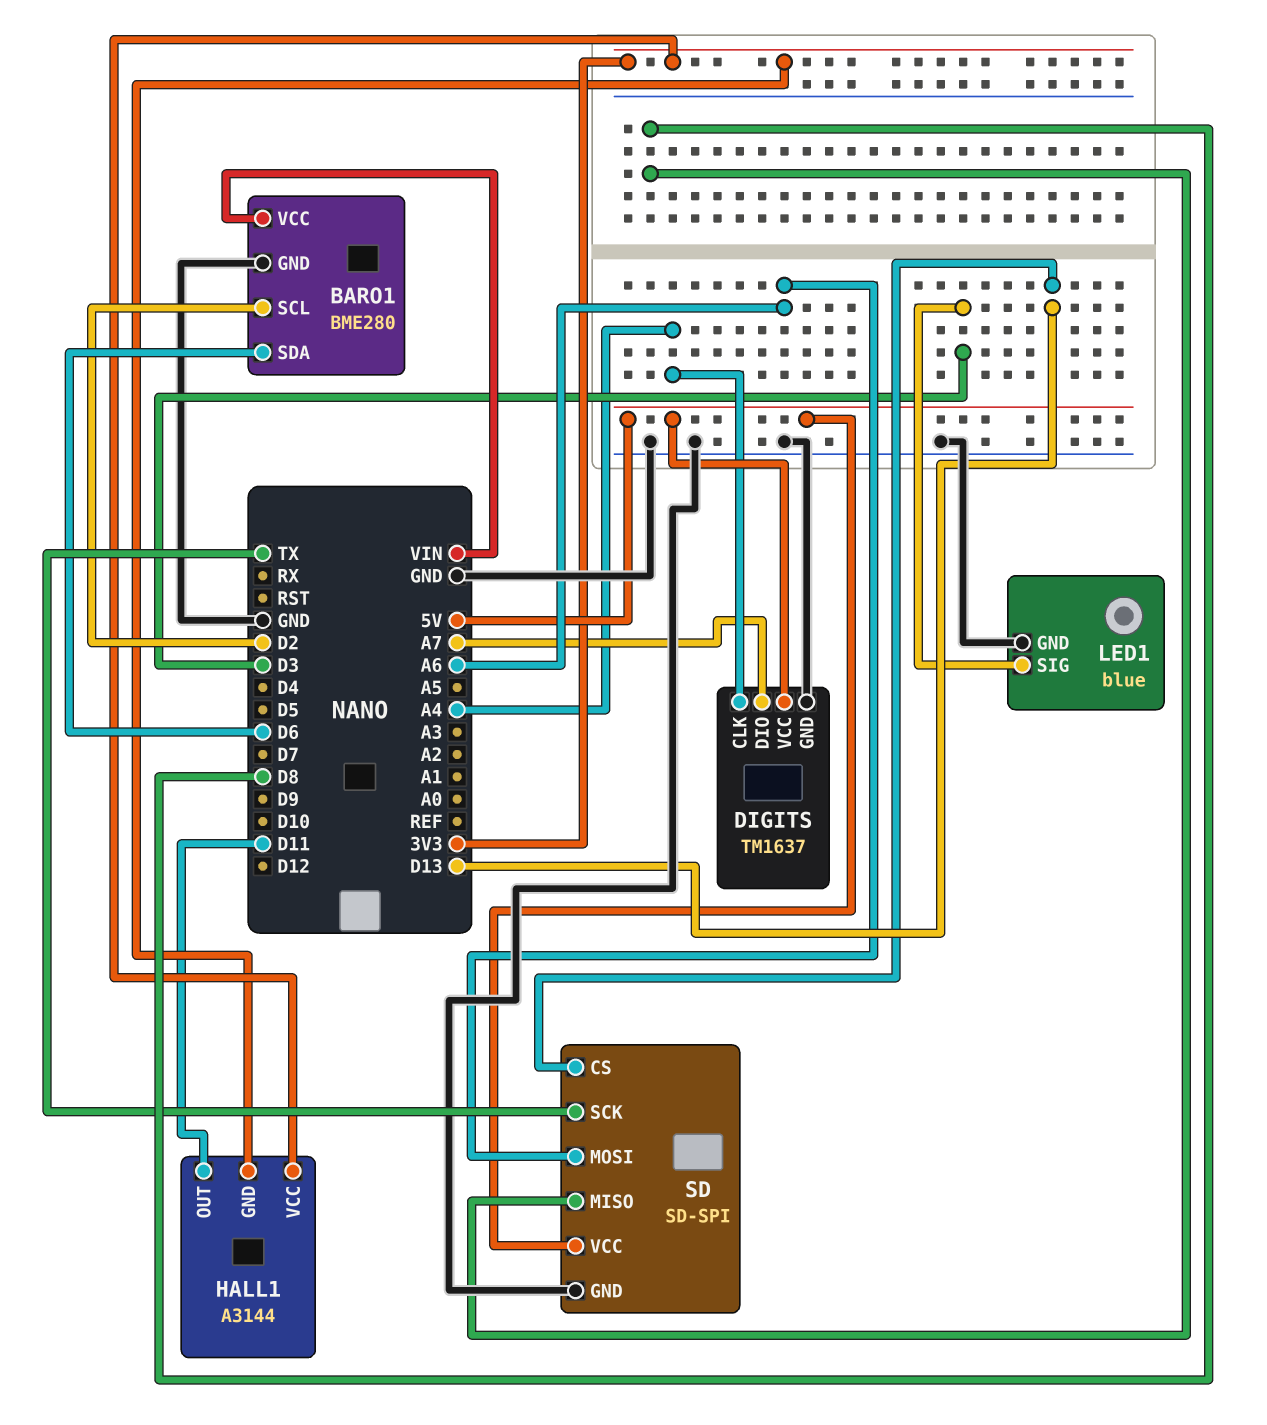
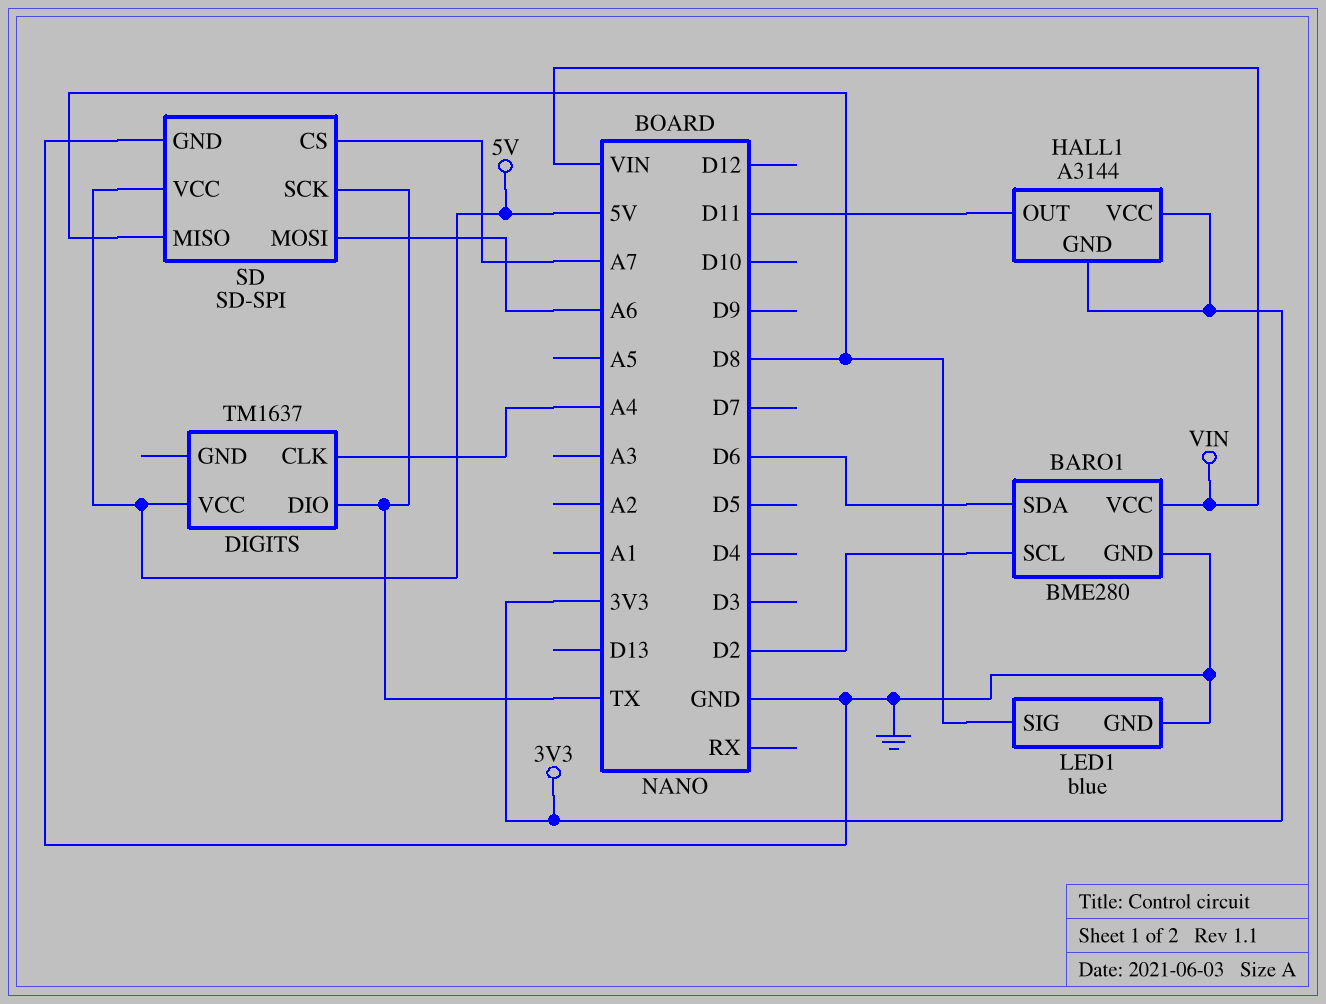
DIGITS pin DIO: A7 -> TX
DIGITS pin GND: GND -> none
LED1 pin SIG: D3 -> D8
SD pin CS: D13 -> A7

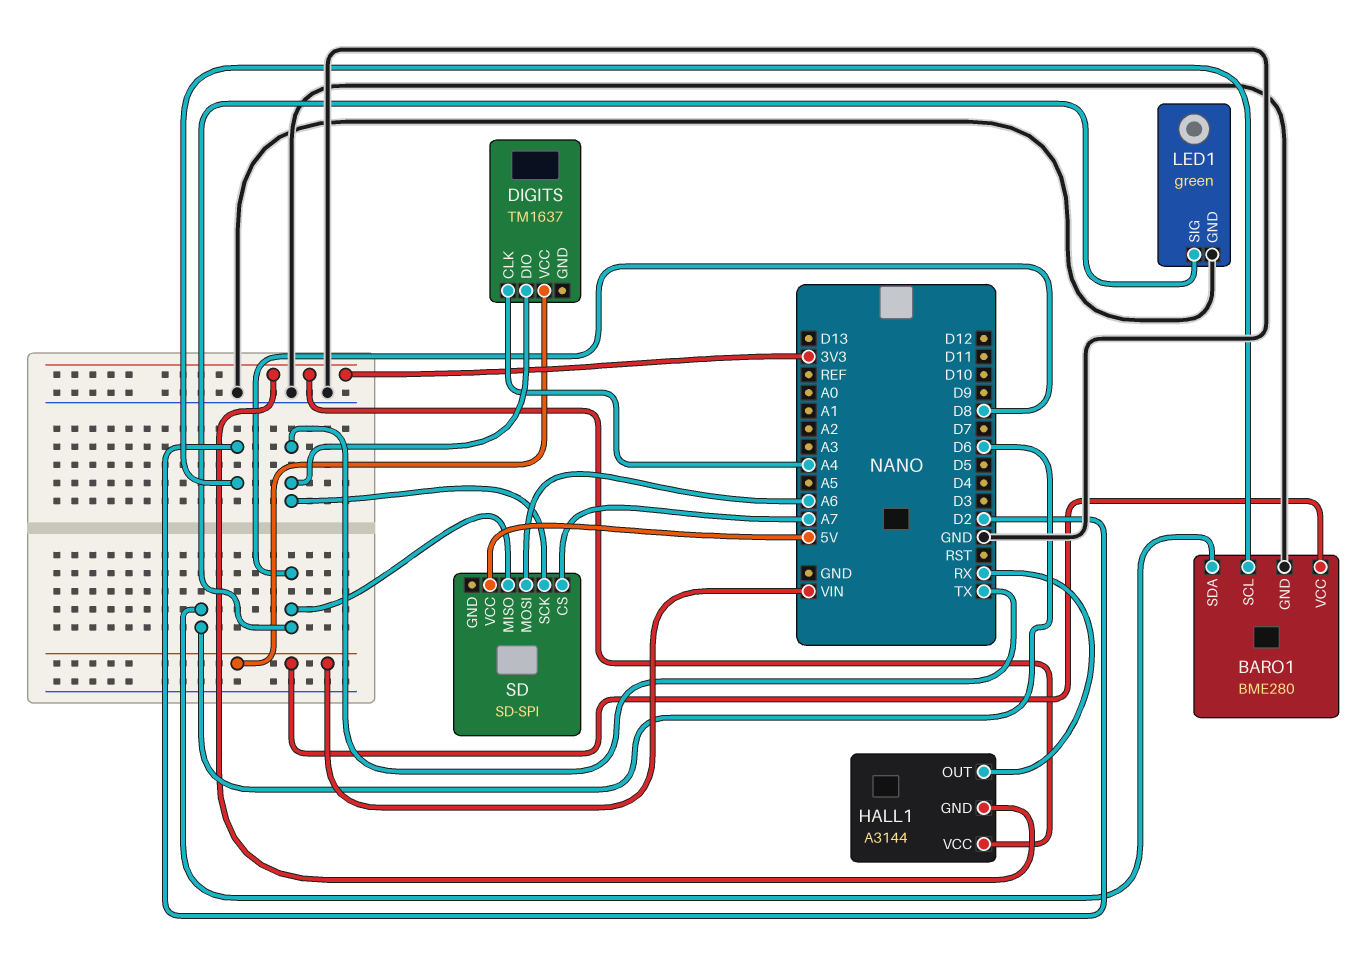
DIGITS pin VCC: 5V -> VIN
HALL1 pin OUT: D11 -> RX
LED1: blue -> green
SD pin GND: GND -> none

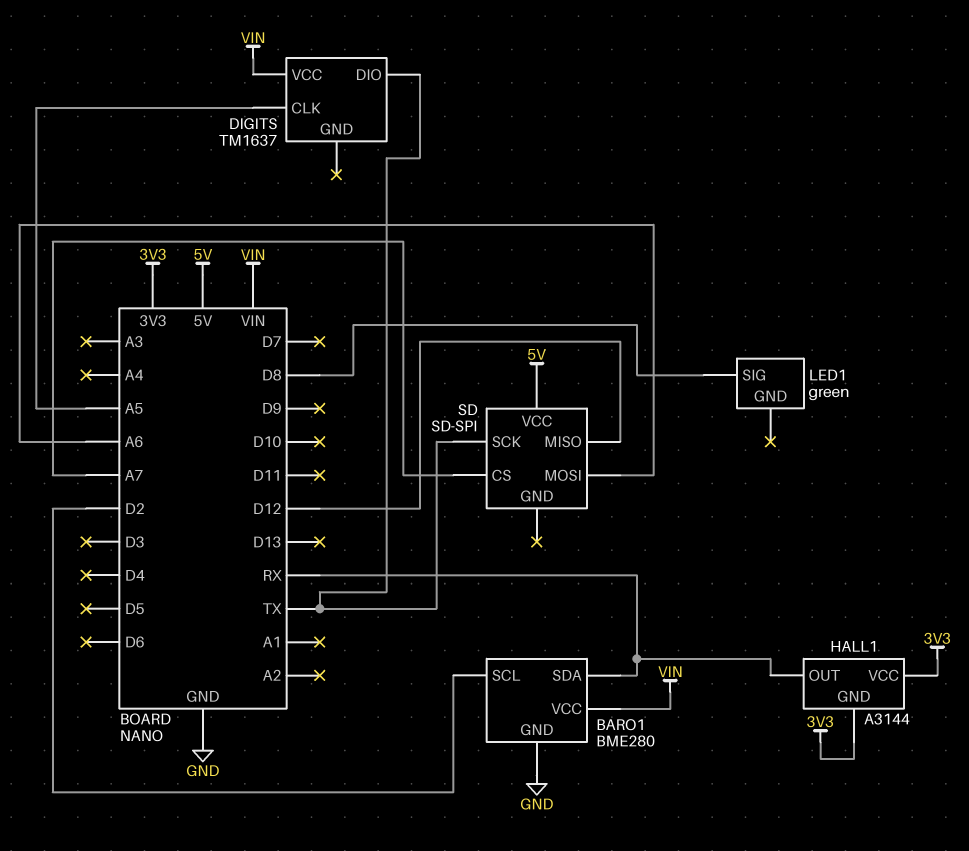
BARO1 pin SDA: D6 -> RX
DIGITS pin CLK: A4 -> A5
LED1 pin GND: GND -> none
SD pin MISO: D8 -> D12

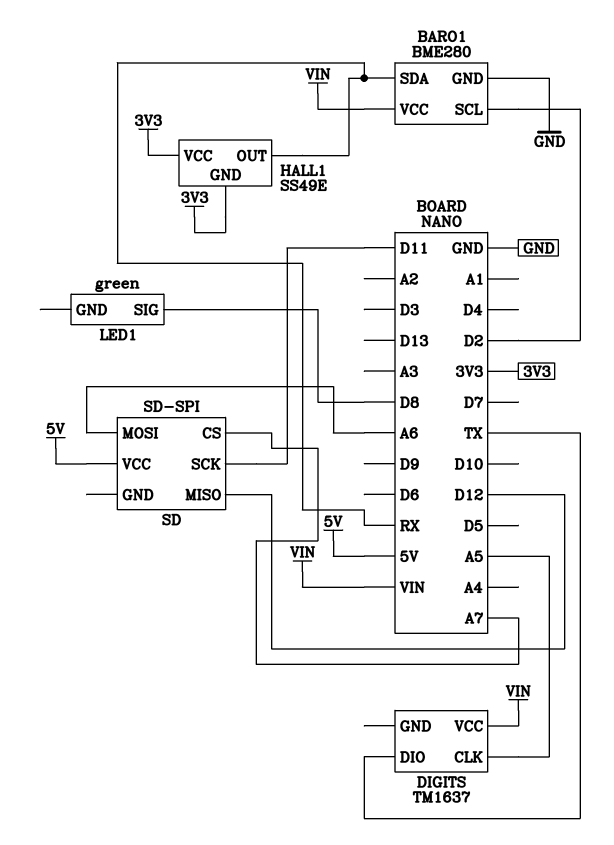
HALL1: A3144 -> SS49E
SD pin SCK: TX -> D11

